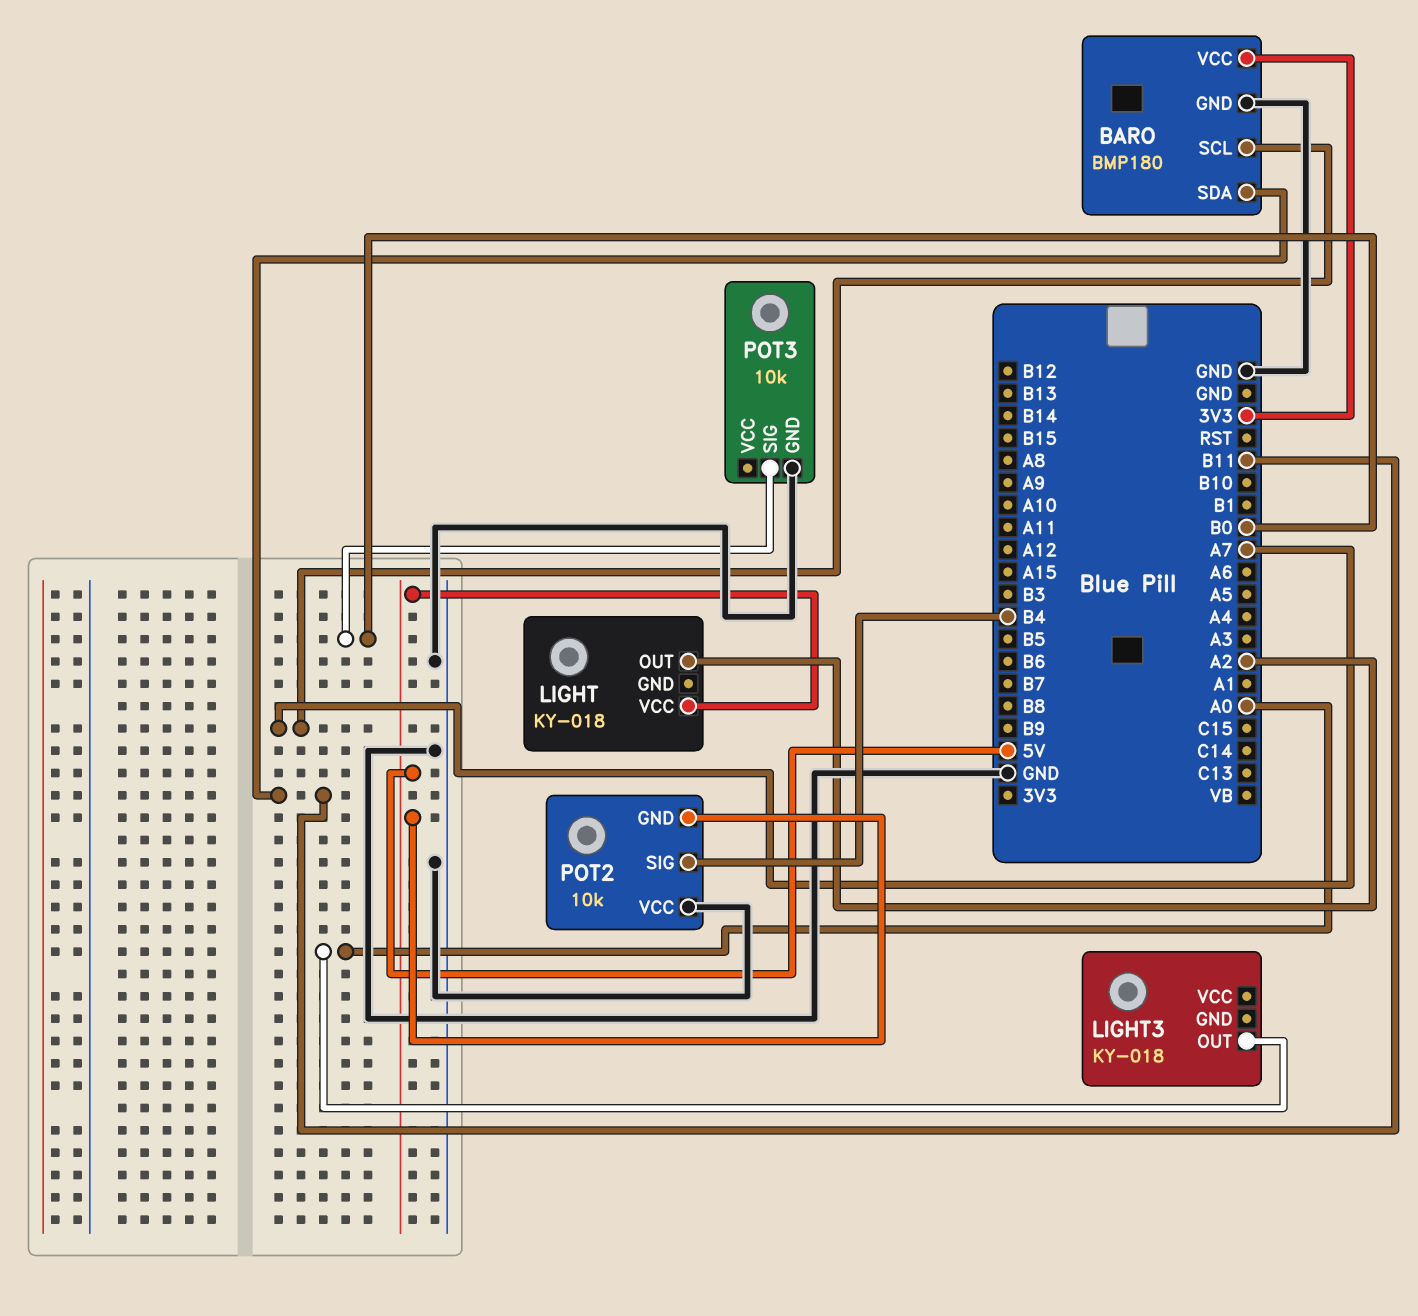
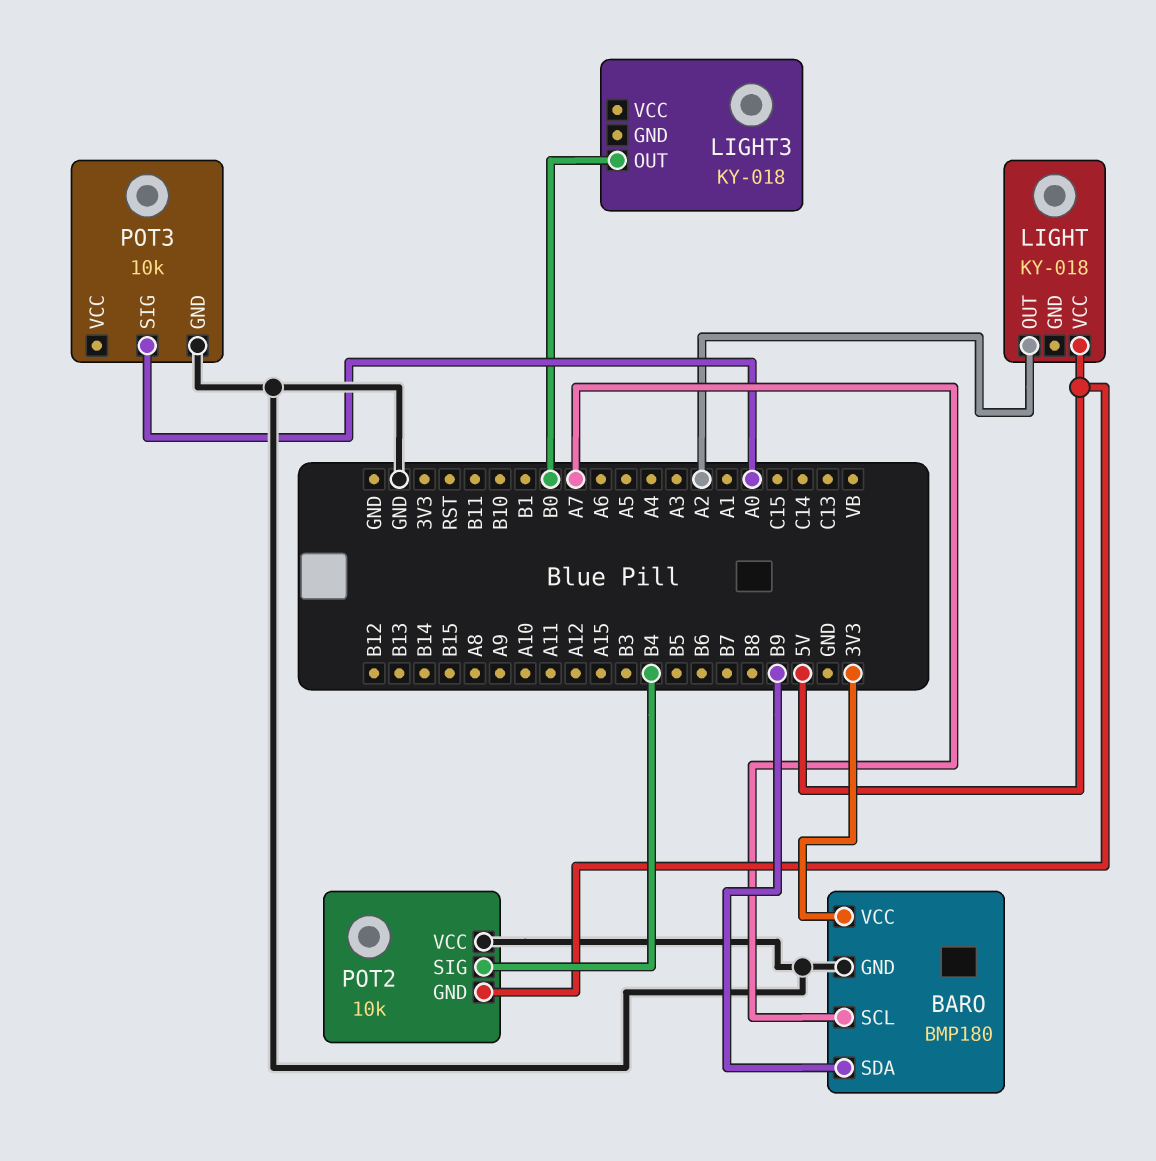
BARO pin SDA: B11 -> B9
LIGHT3 pin OUT: A0 -> B0
POT3 pin SIG: B0 -> A0

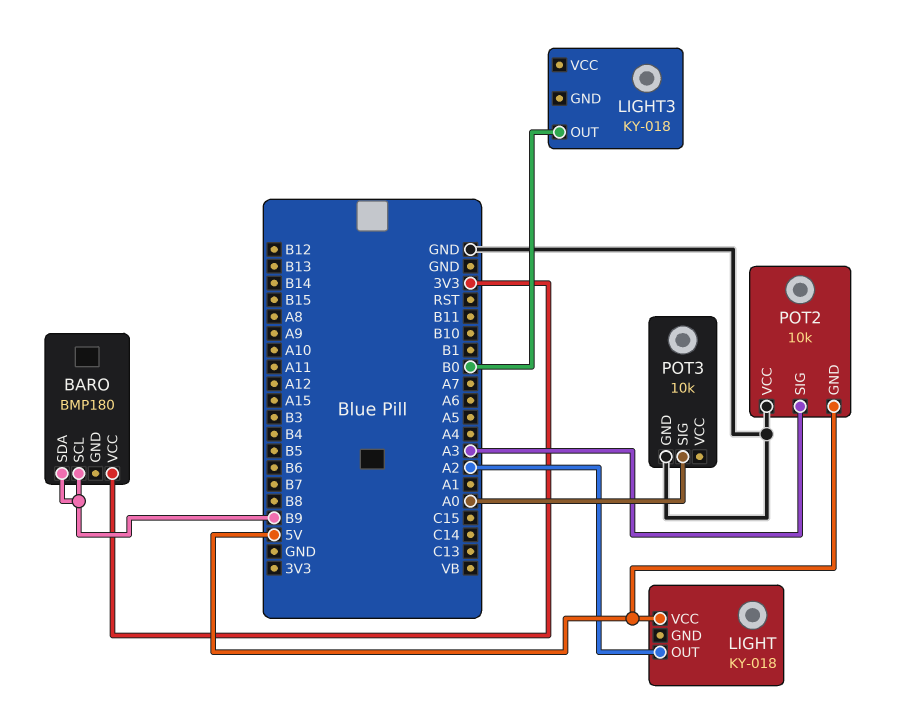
BARO pin GND: GND -> none
BARO pin SCL: A7 -> B9
POT2 pin SIG: B4 -> A3

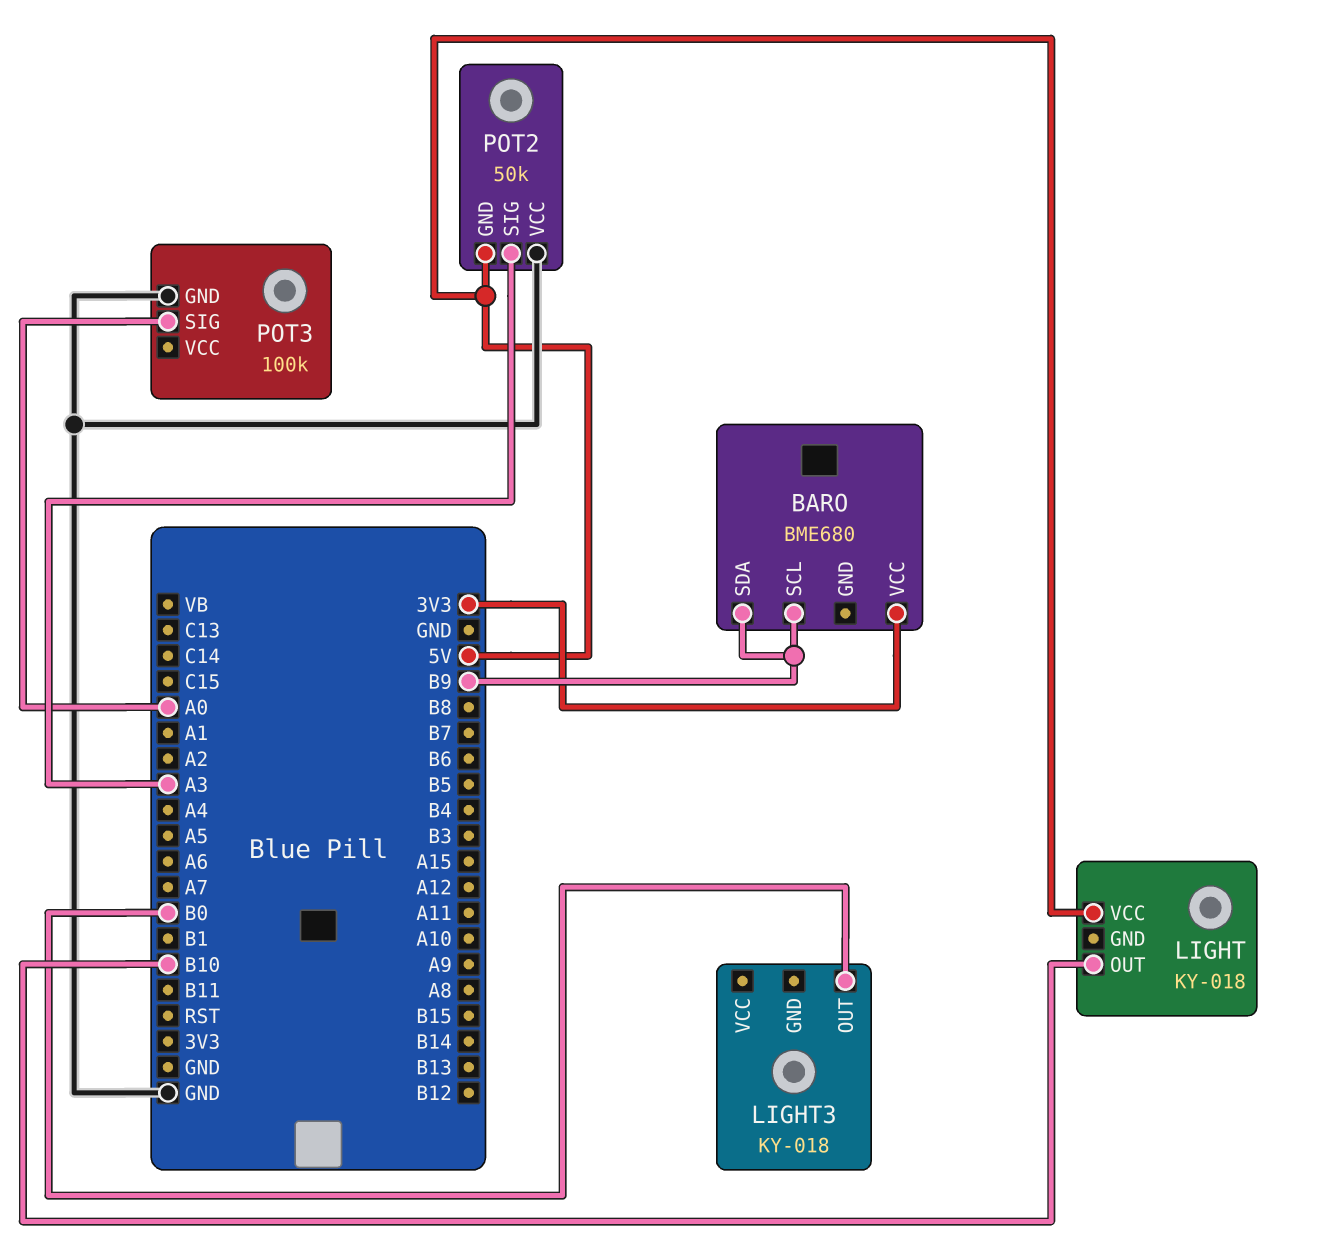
BARO: BMP180 -> BME680
LIGHT pin OUT: A2 -> B10
POT2: 10k -> 50k
POT3: 10k -> 100k

